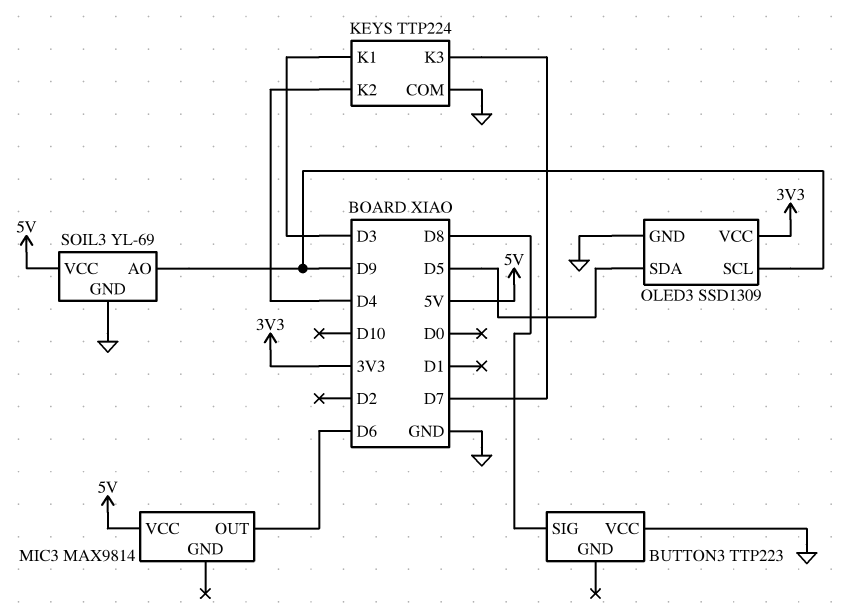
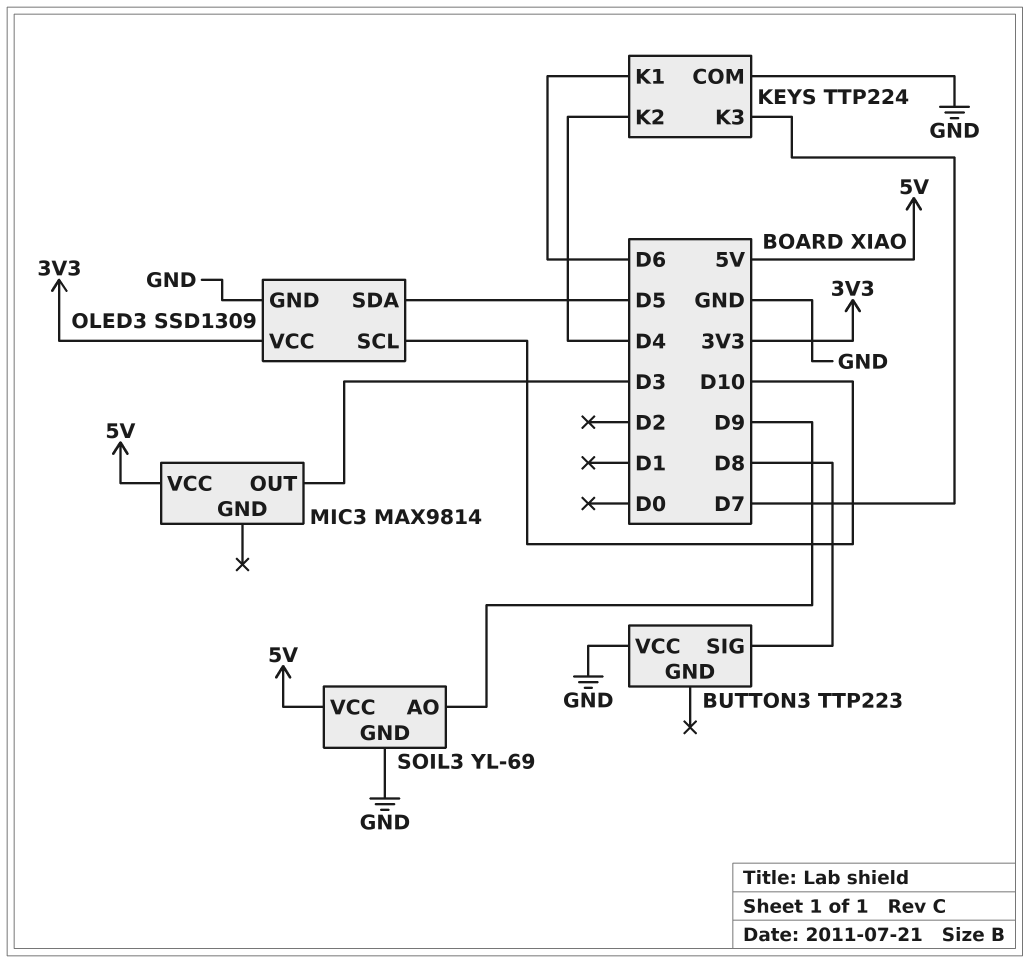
KEYS pin K1: D3 -> D6
MIC3 pin OUT: D6 -> D3
OLED3 pin SCL: D9 -> D10

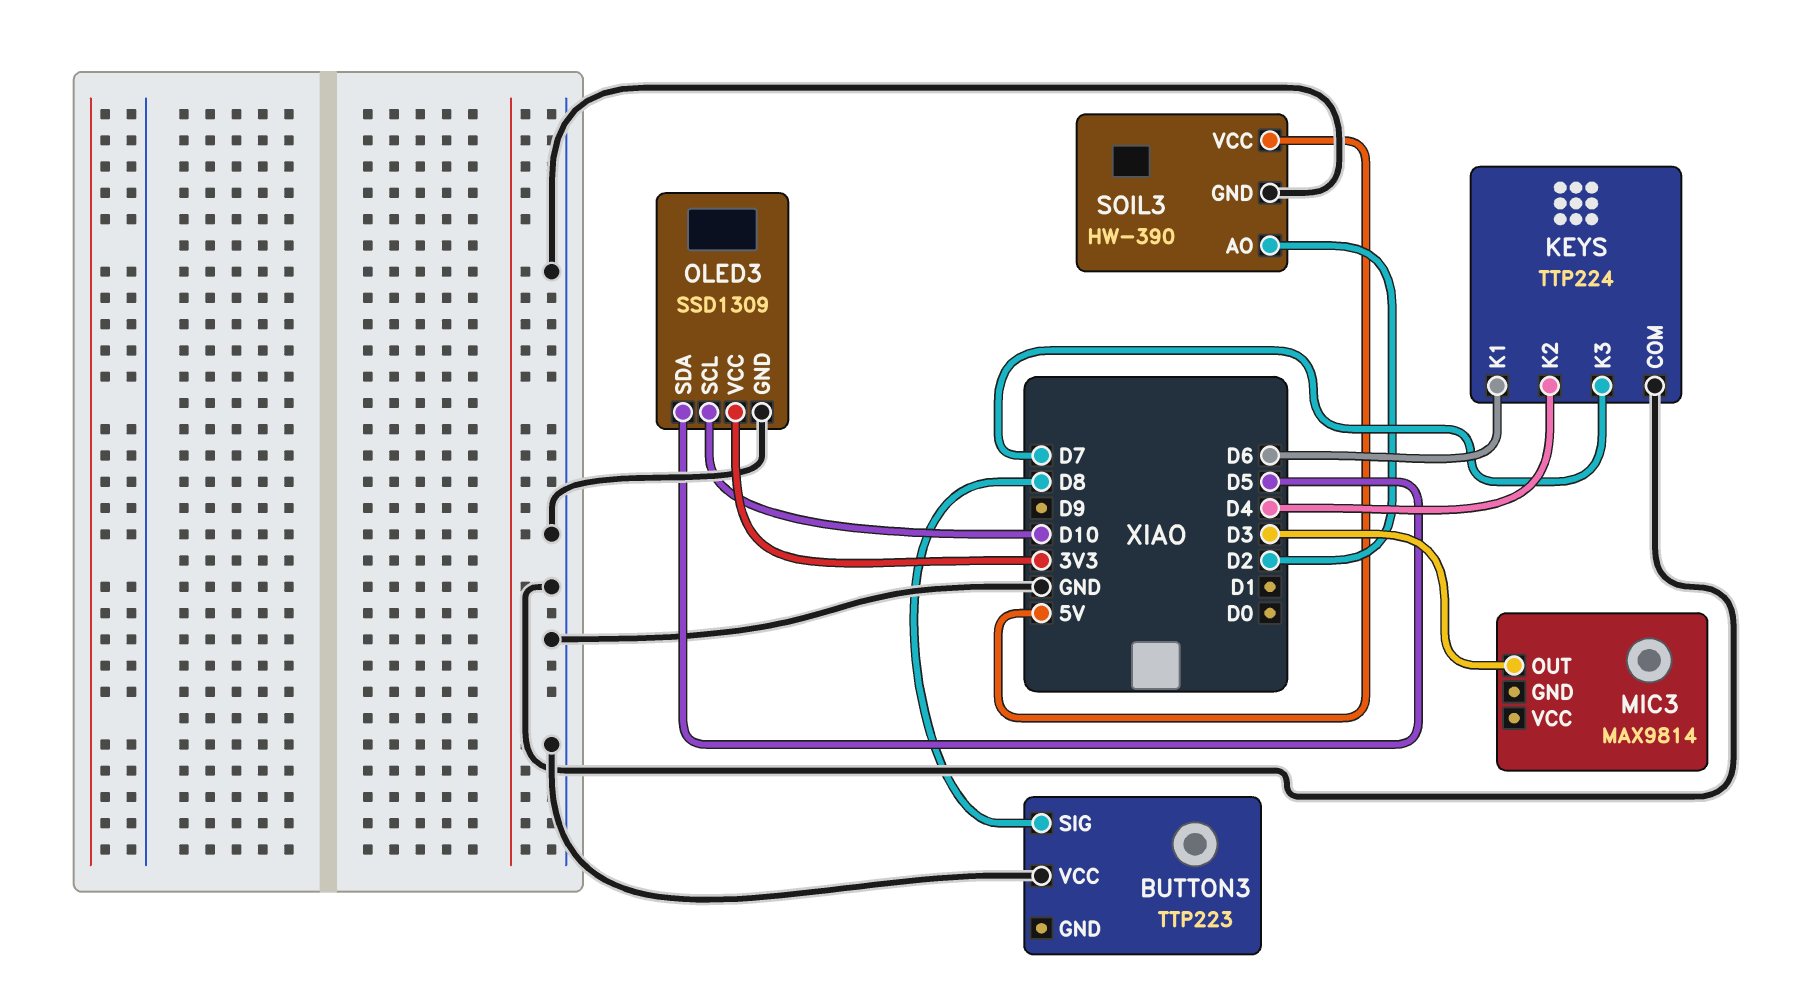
MIC3 pin VCC: 5V -> none
SOIL3: YL-69 -> HW-390
SOIL3 pin AO: D9 -> D2

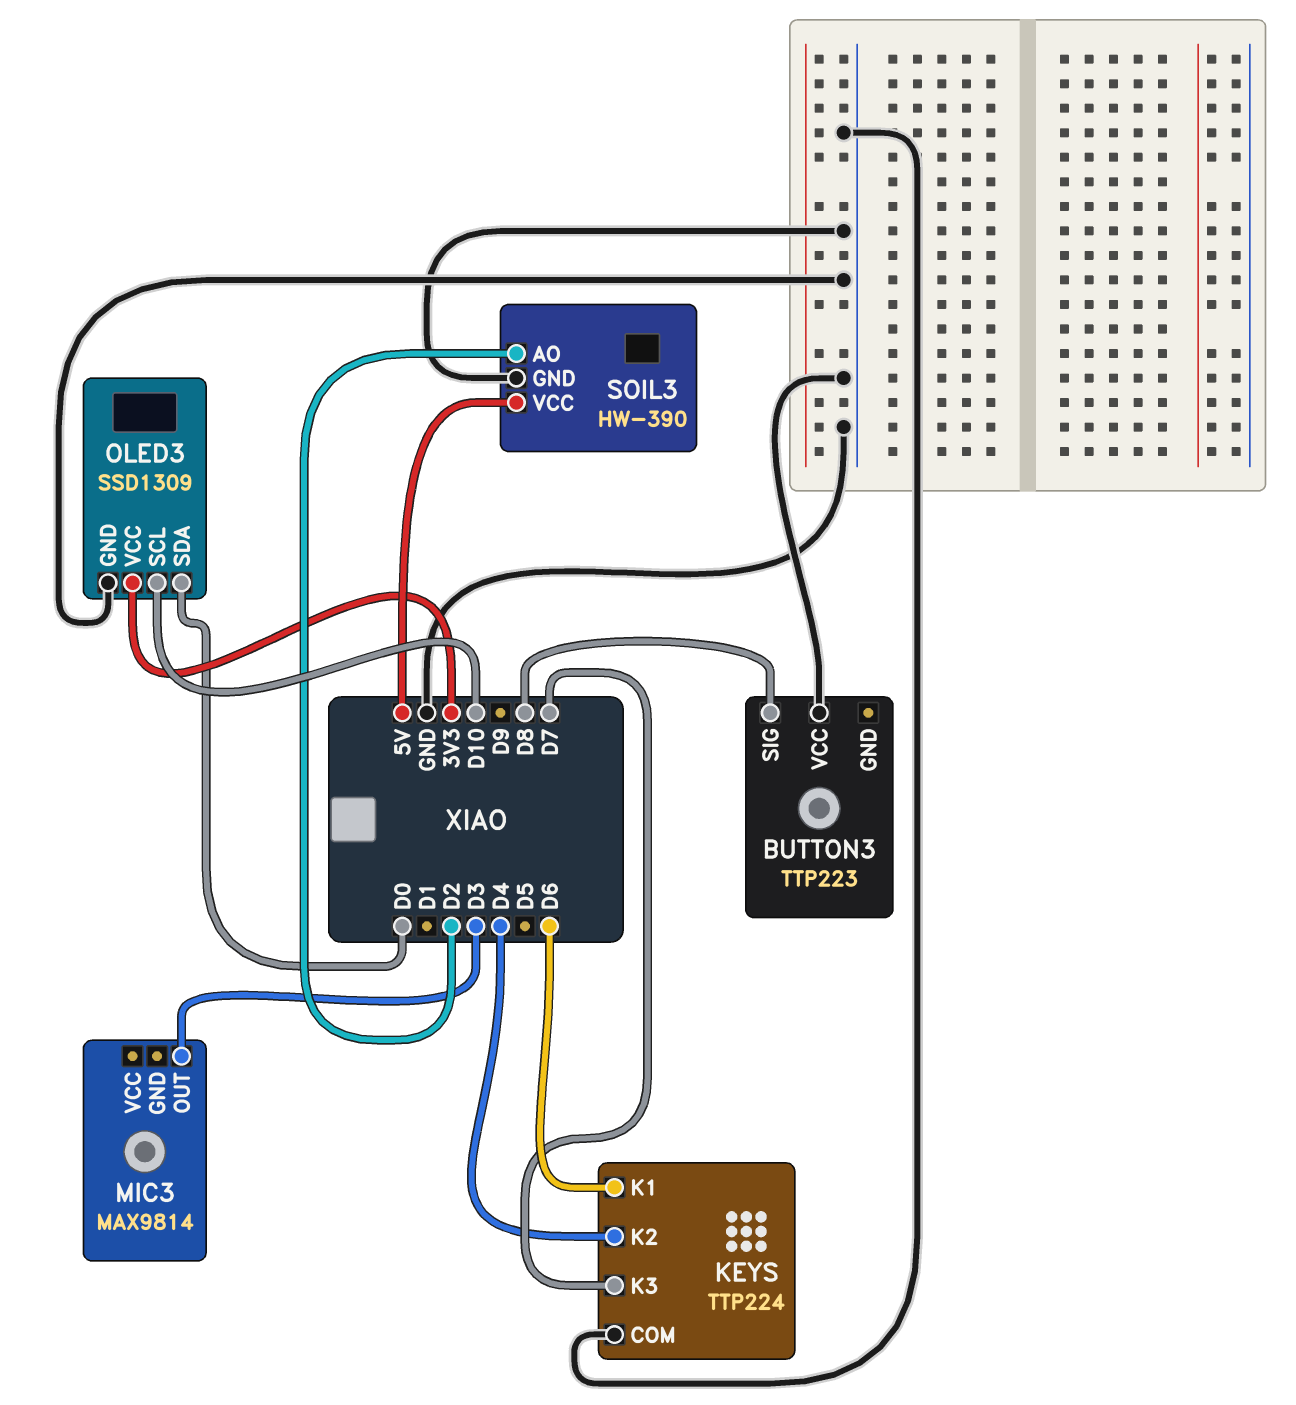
OLED3 pin SDA: D5 -> D0

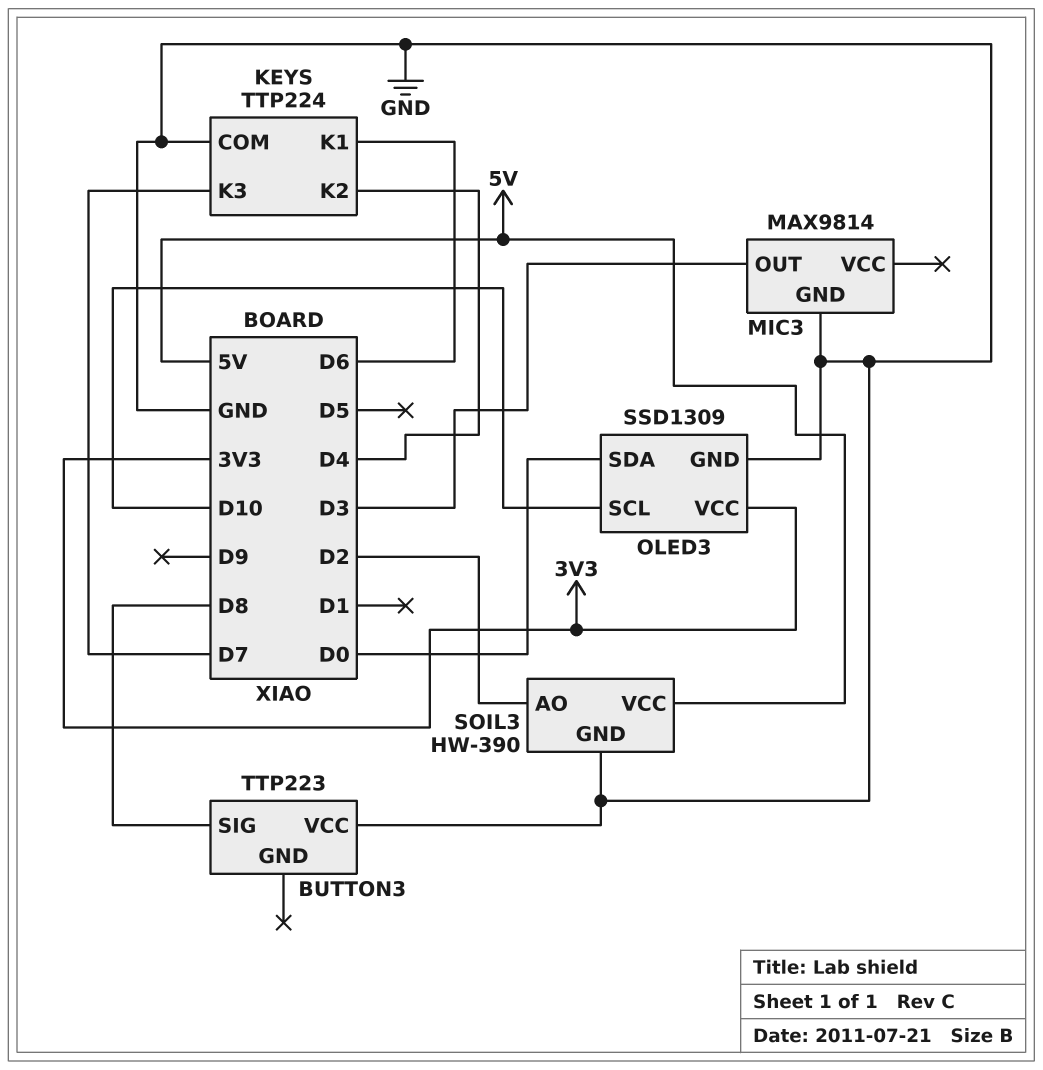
MIC3 pin GND: none -> GND

